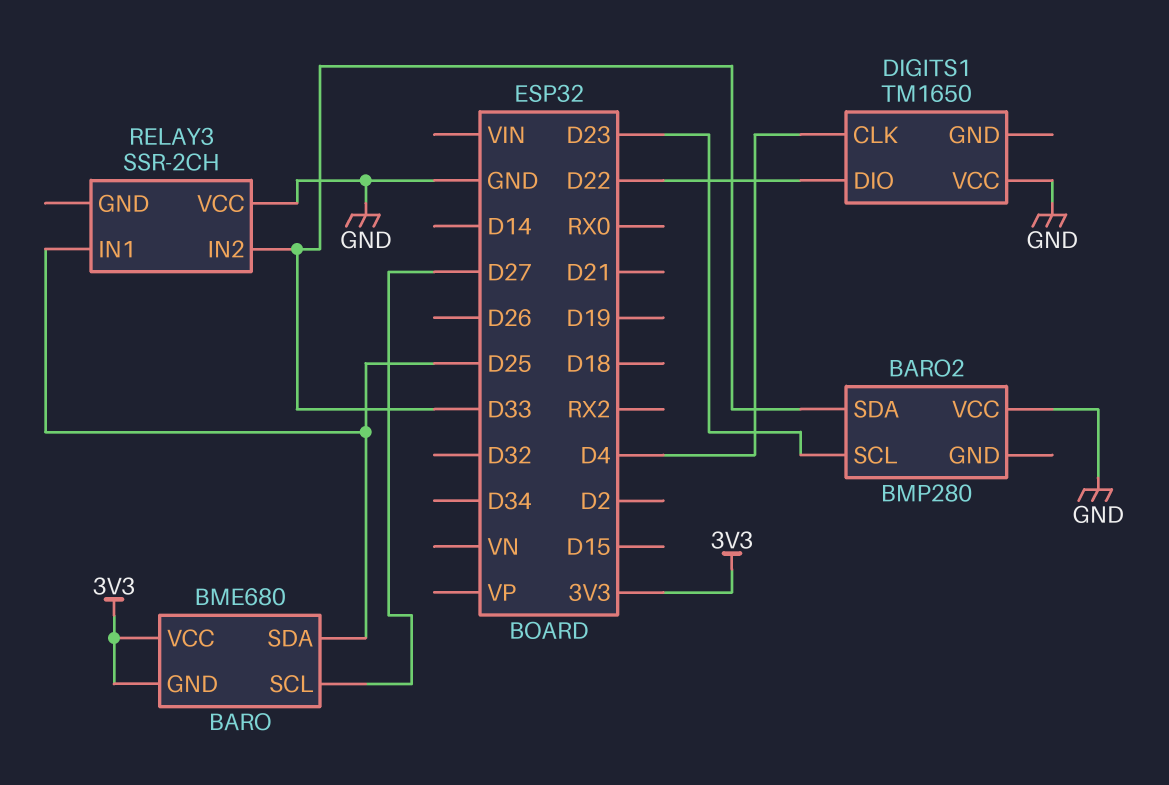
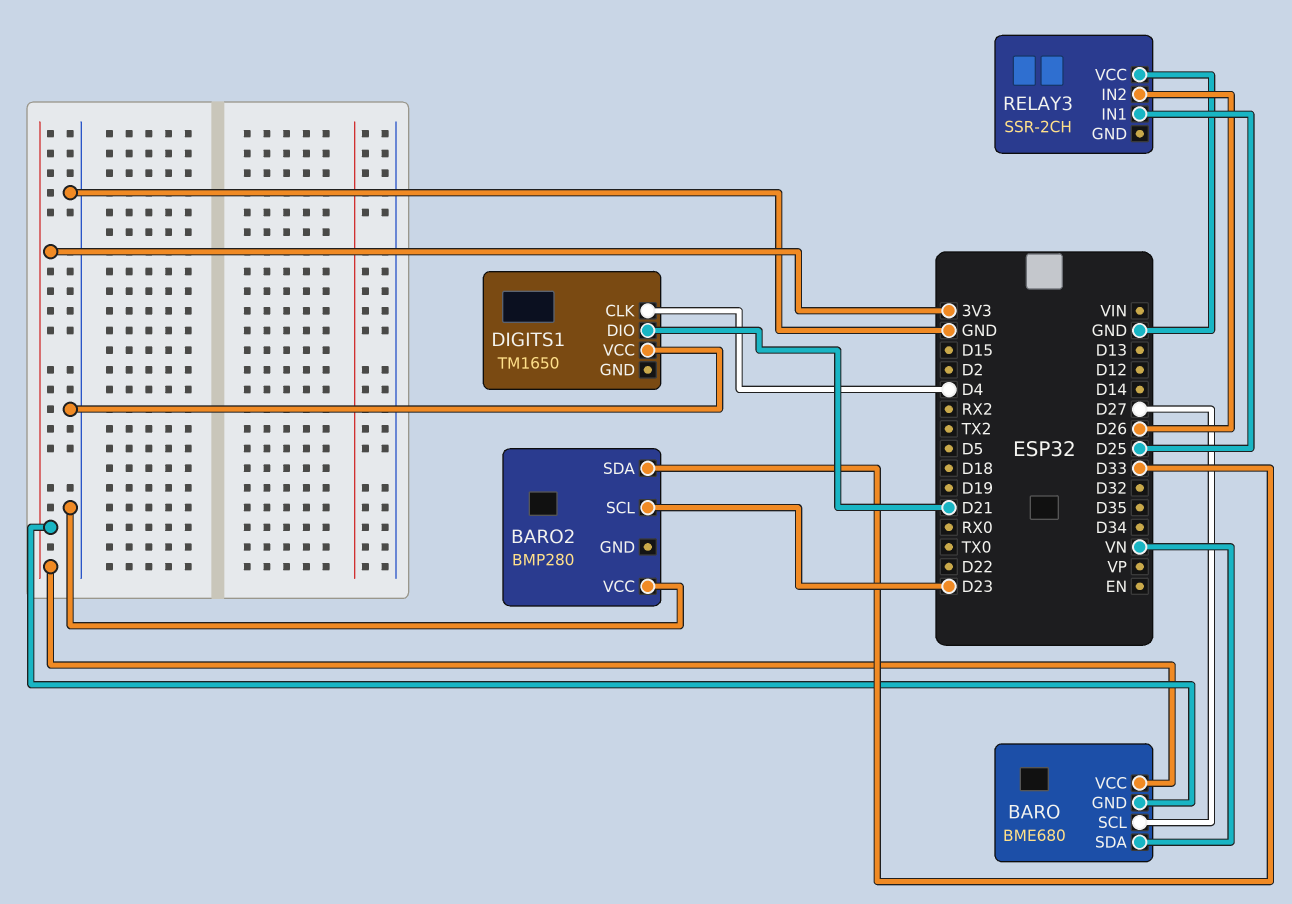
BARO pin SDA: D25 -> VN
DIGITS1 pin DIO: D22 -> D21
RELAY3 pin IN2: D33 -> D26

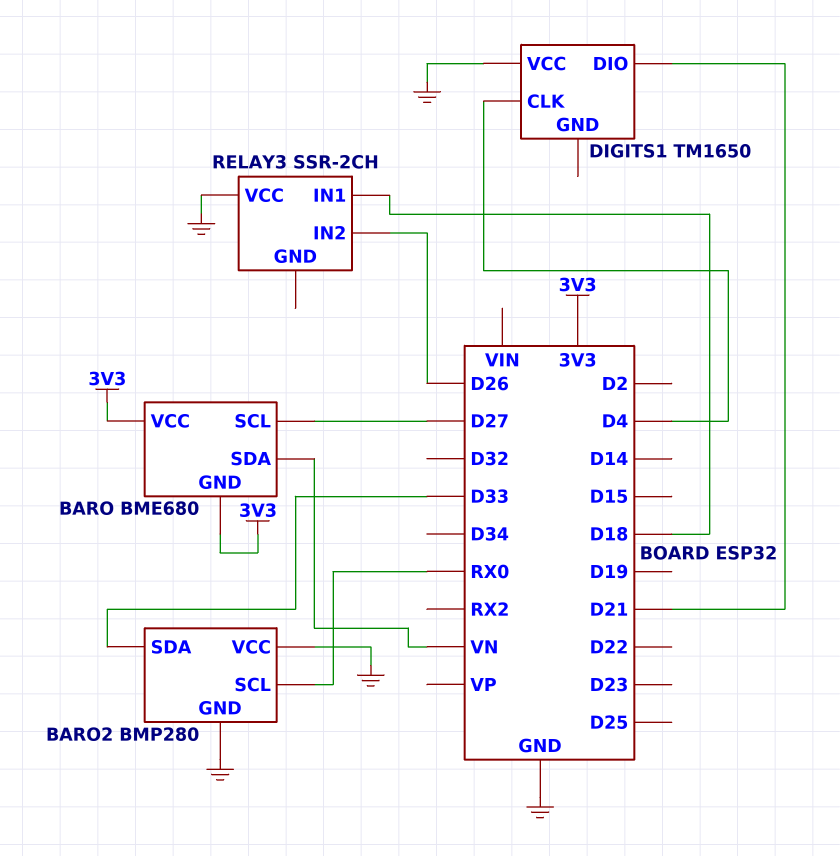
BARO2 pin GND: none -> GND
BARO2 pin SCL: D23 -> RX0
RELAY3 pin IN1: D25 -> D18

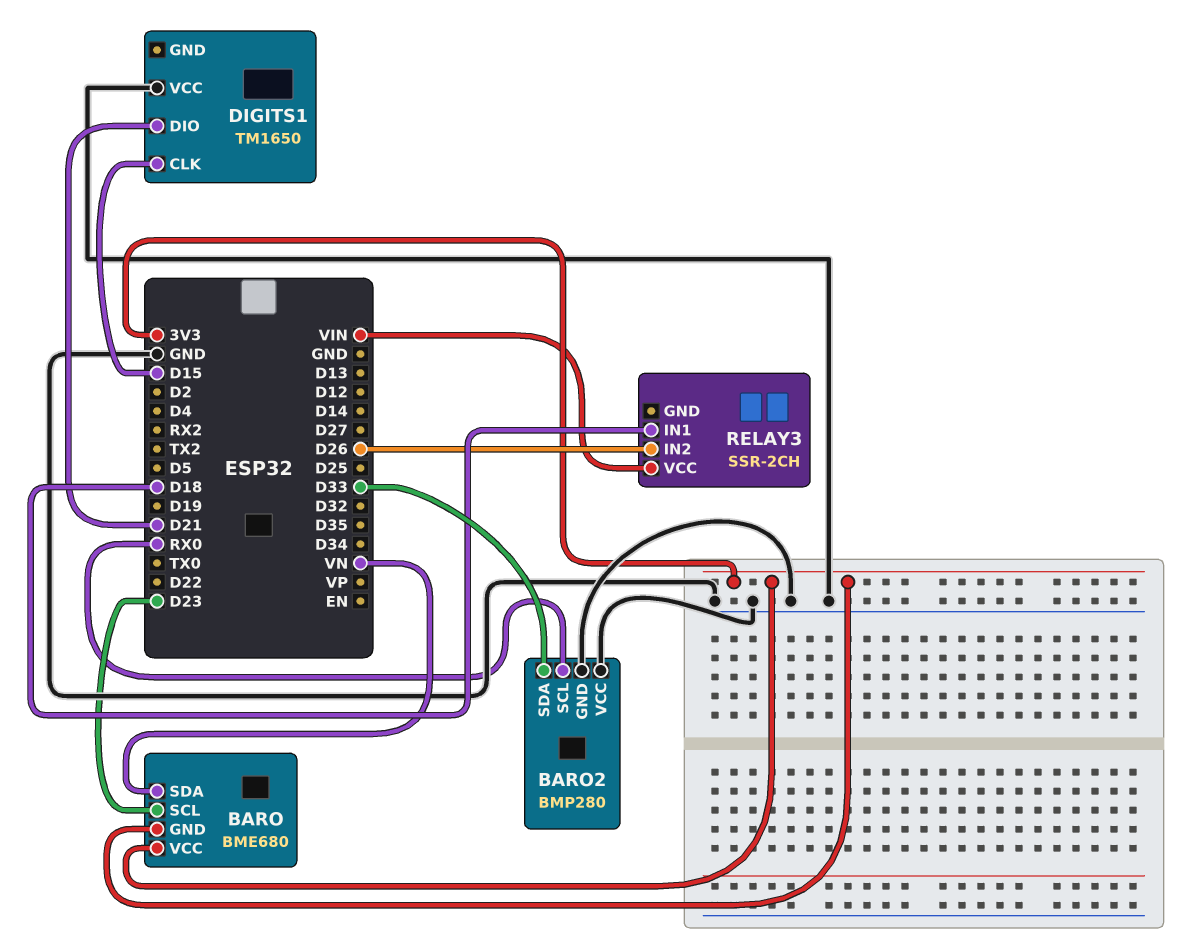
BARO pin SCL: D27 -> D23
DIGITS1 pin CLK: D4 -> D15
RELAY3 pin VCC: GND -> VIN

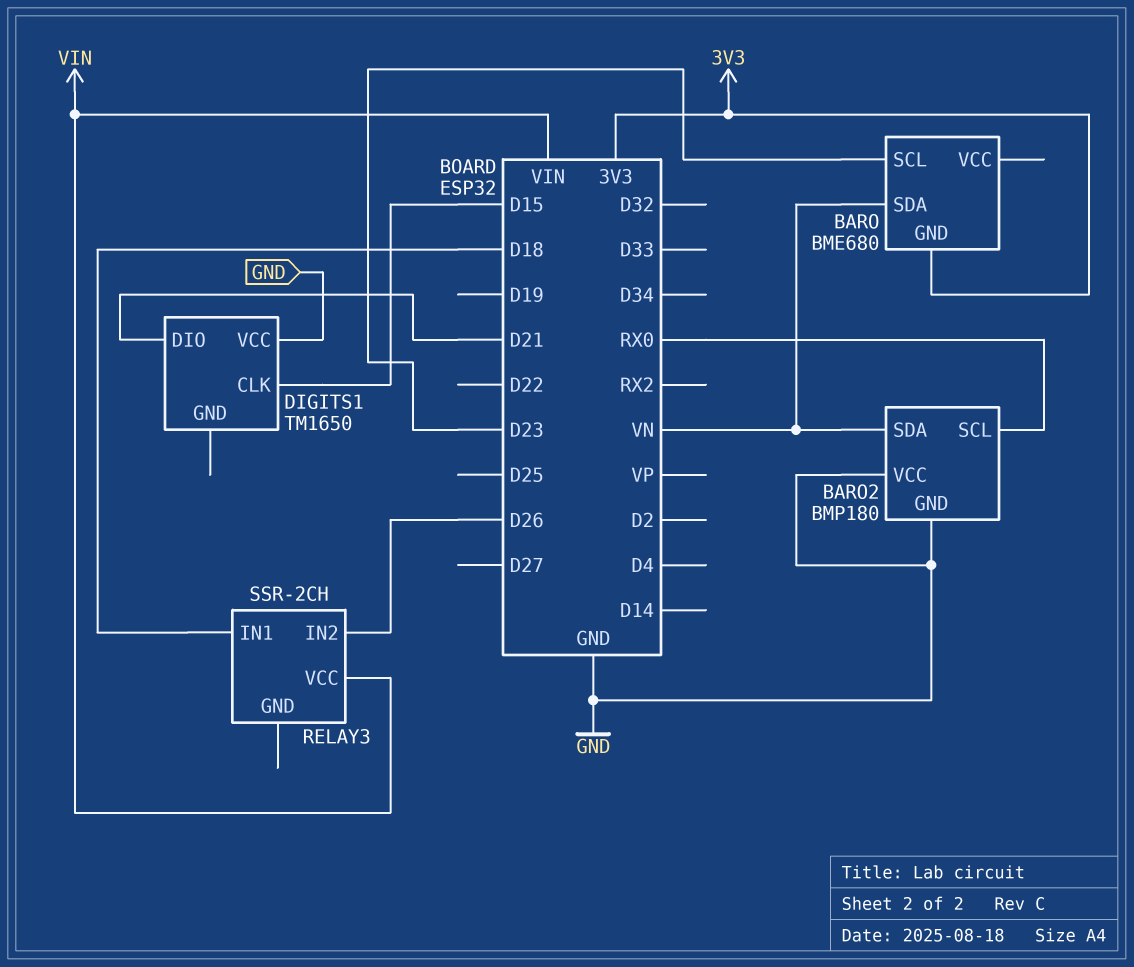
BARO pin VCC: 3V3 -> none
BARO2: BMP280 -> BMP180
BARO2 pin SDA: D33 -> VN

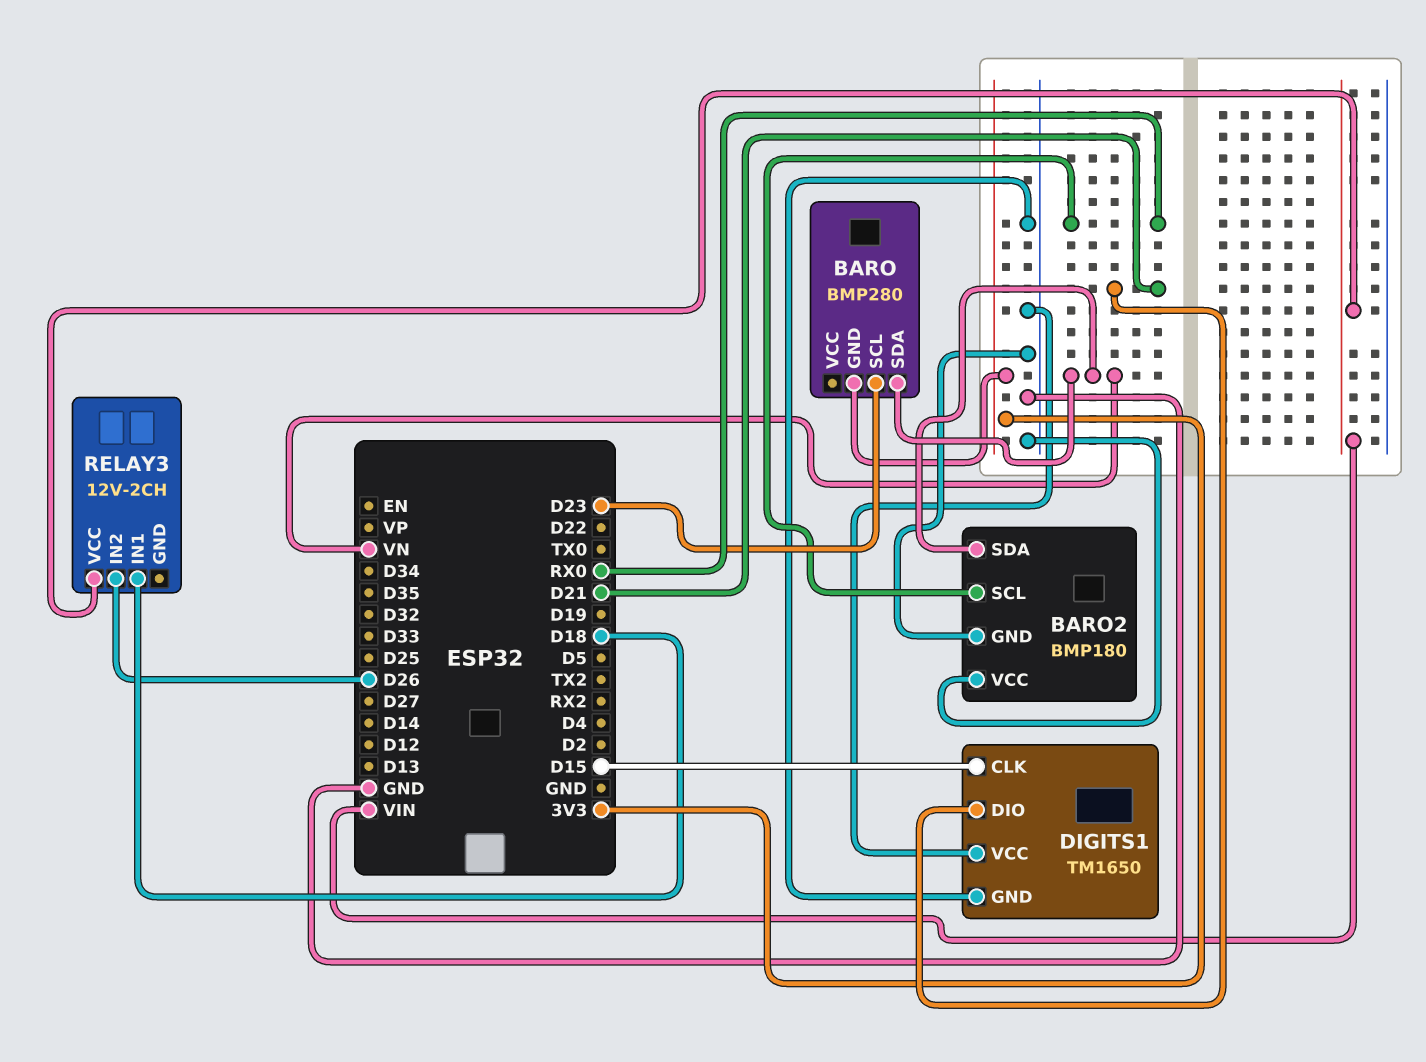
BARO: BME680 -> BMP280
DIGITS1 pin GND: none -> GND
RELAY3: SSR-2CH -> 12V-2CH

